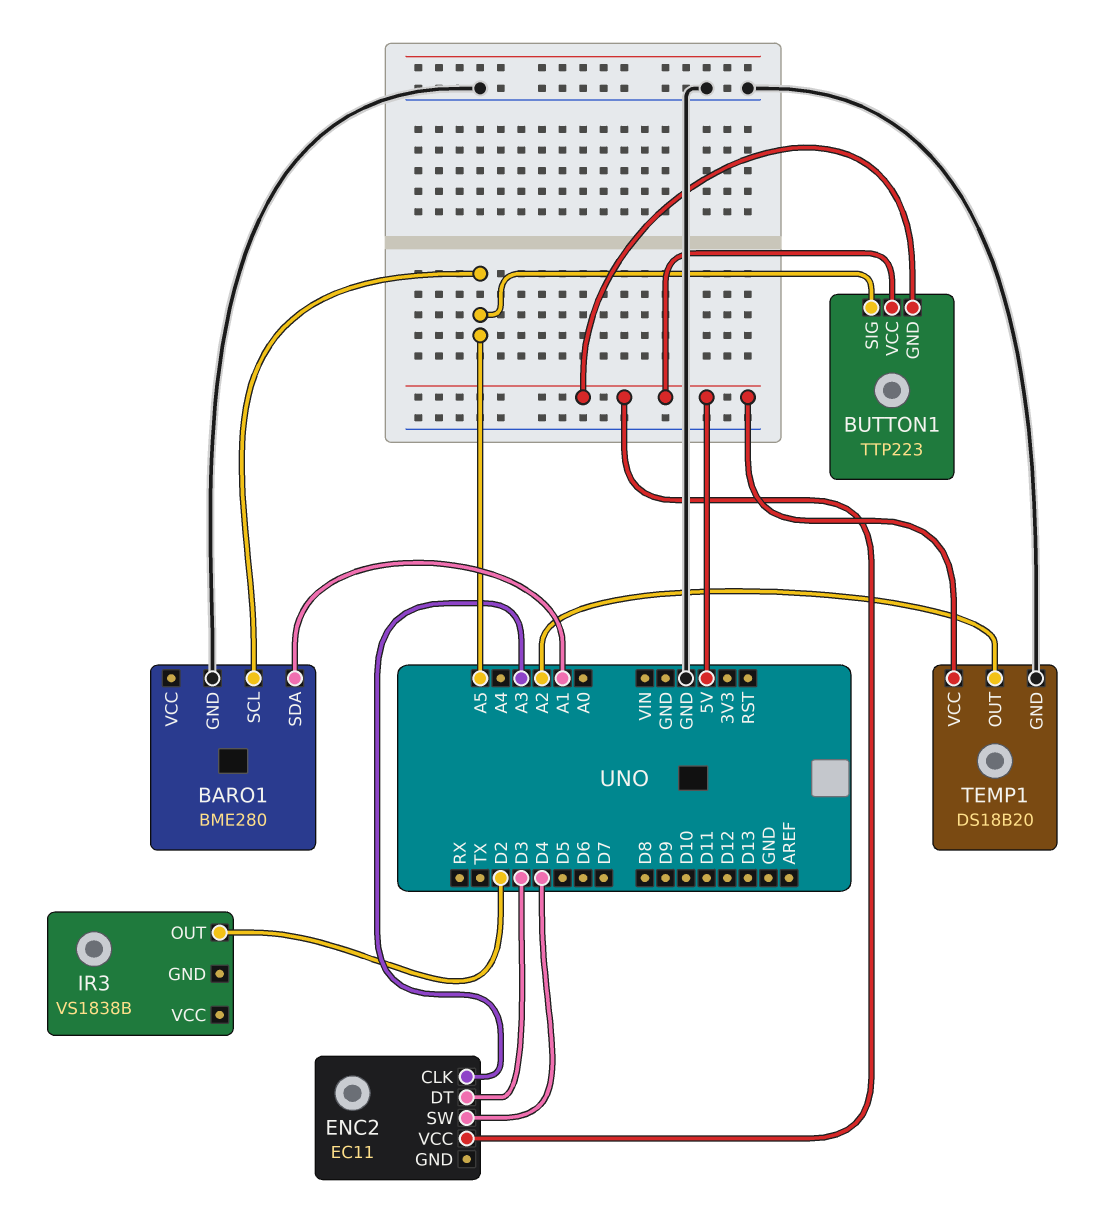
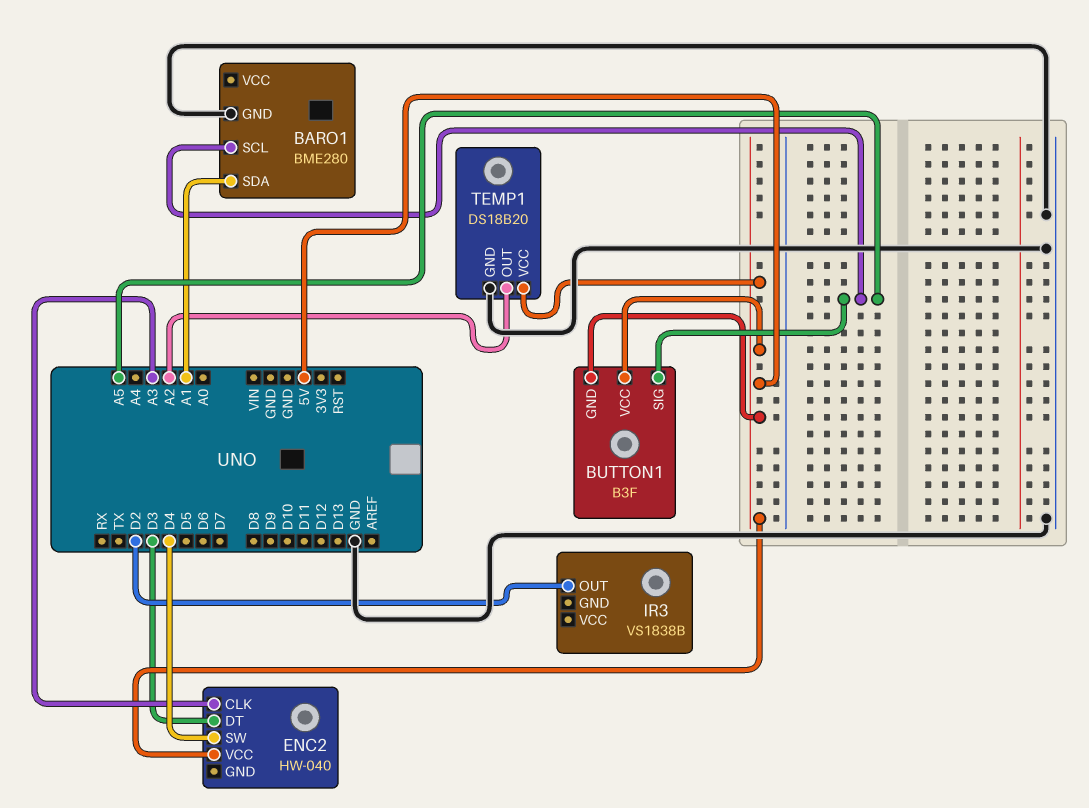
BUTTON1: TTP223 -> B3F
ENC2: EC11 -> HW-040

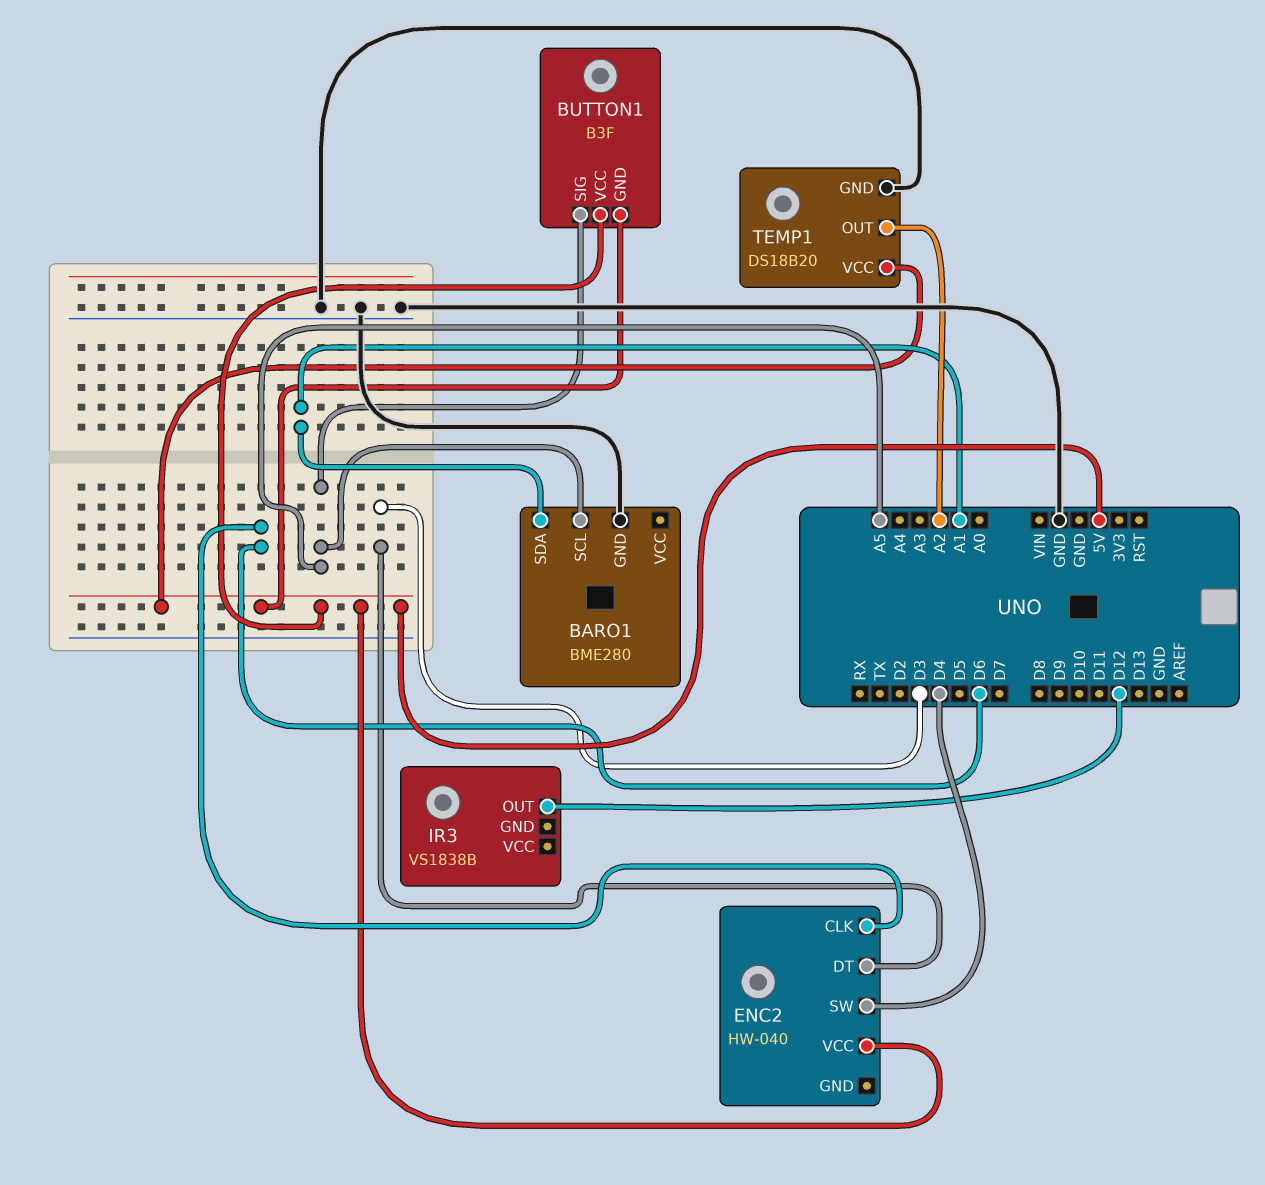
ENC2 pin CLK: A3 -> D6
IR3 pin OUT: D2 -> D12

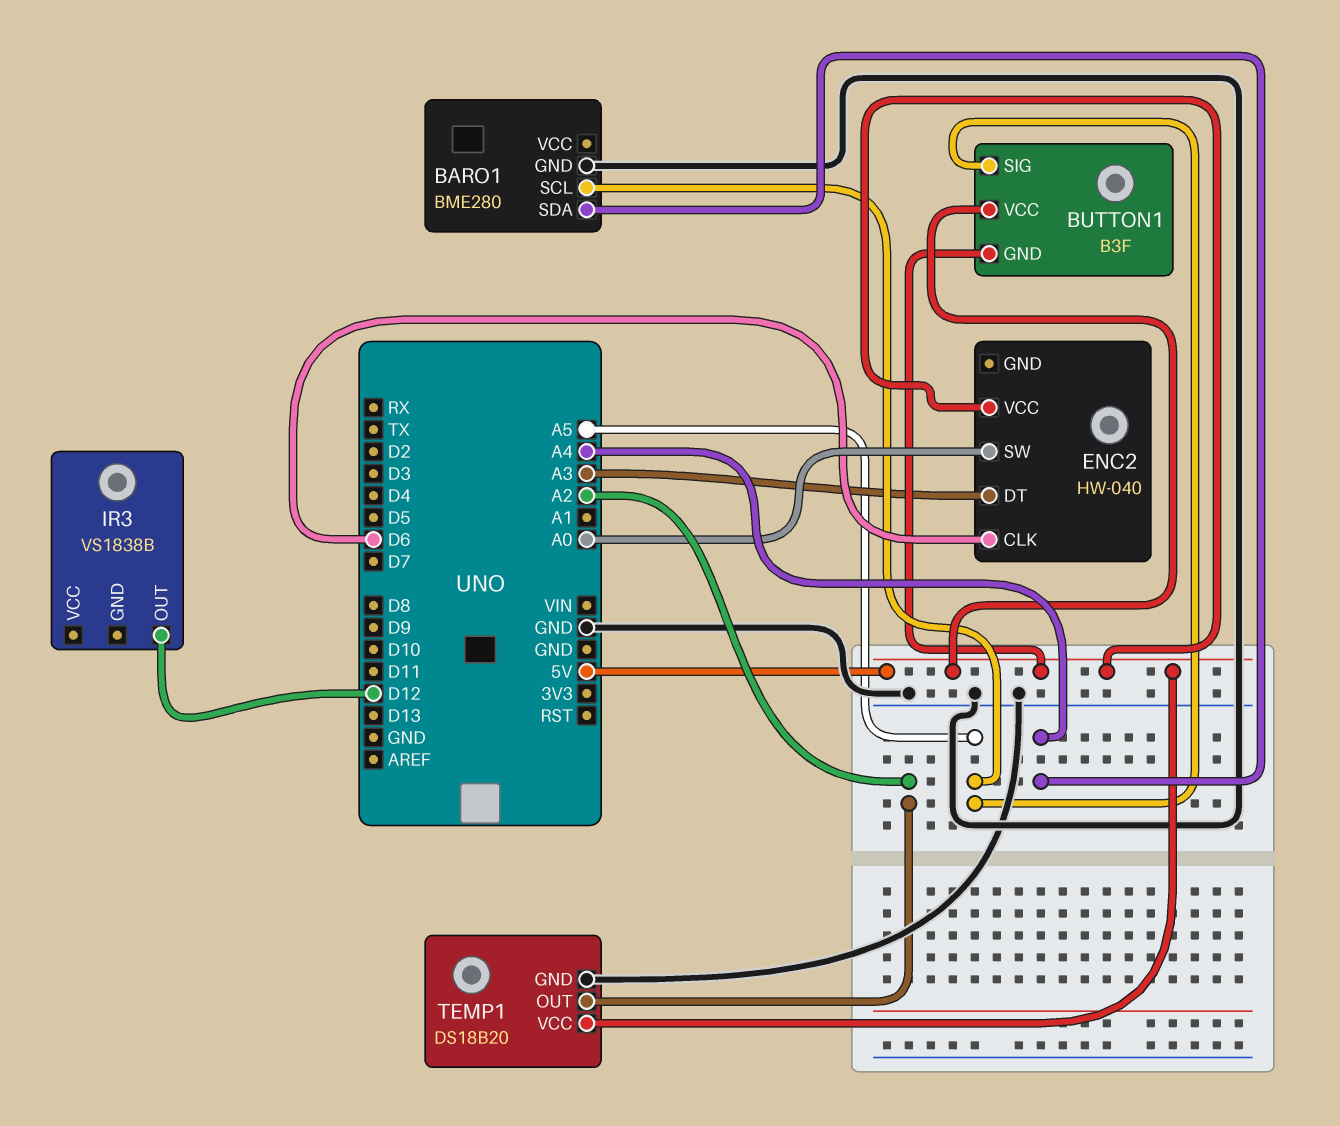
BARO1 pin SDA: A1 -> A4
ENC2 pin DT: D3 -> A3
ENC2 pin SW: D4 -> A0

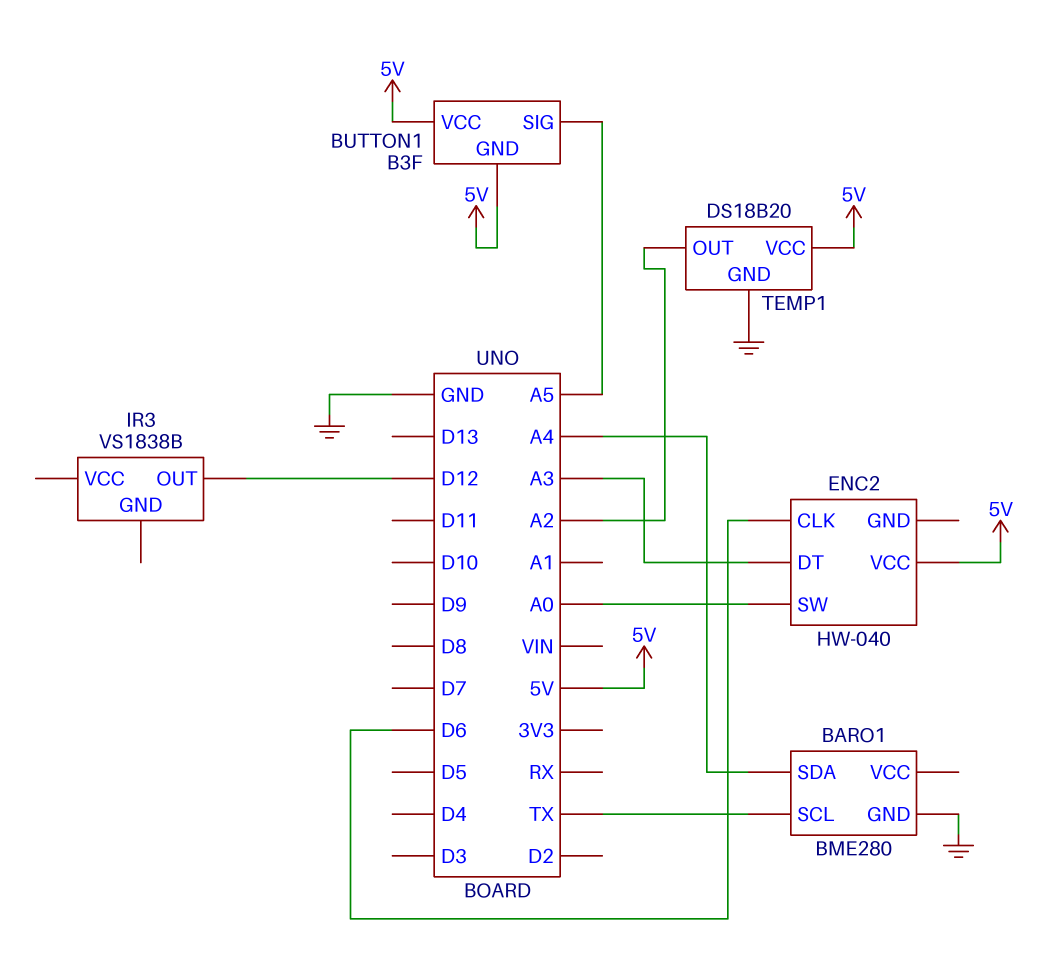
BARO1 pin SCL: A5 -> TX

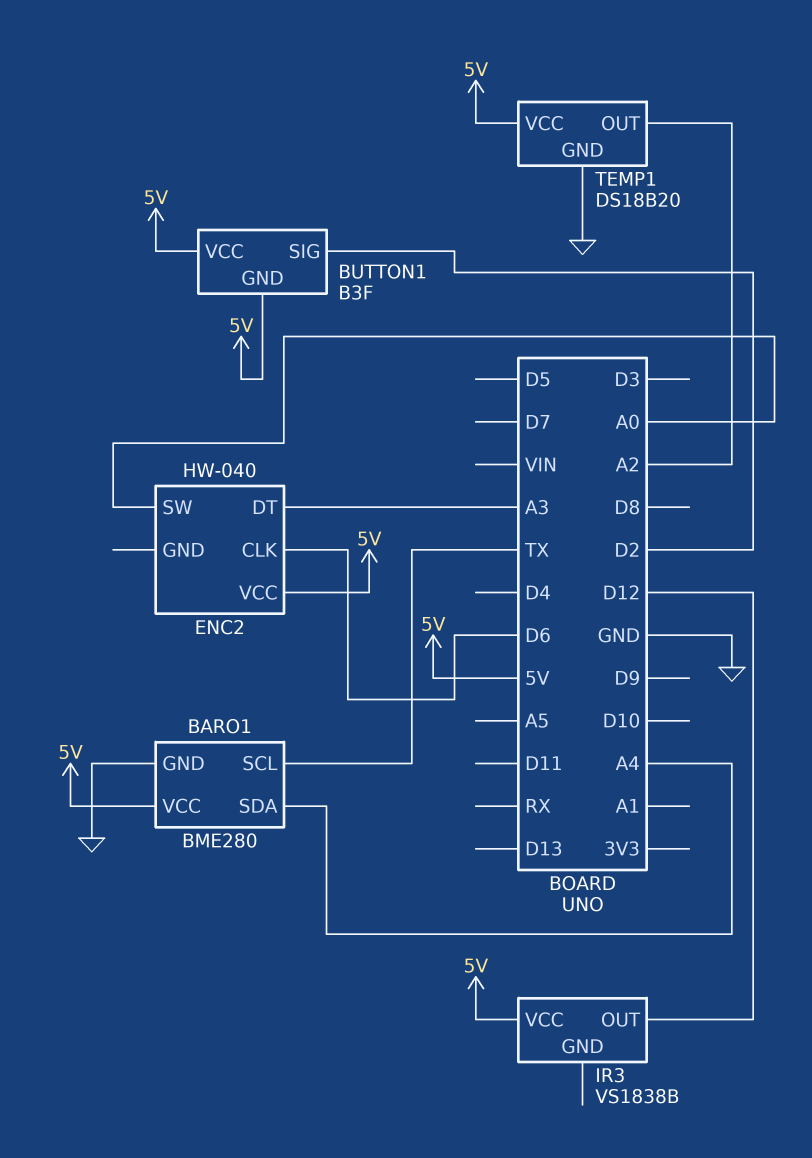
BARO1 pin VCC: none -> 5V
BUTTON1 pin SIG: A5 -> D2
IR3 pin VCC: none -> 5V

